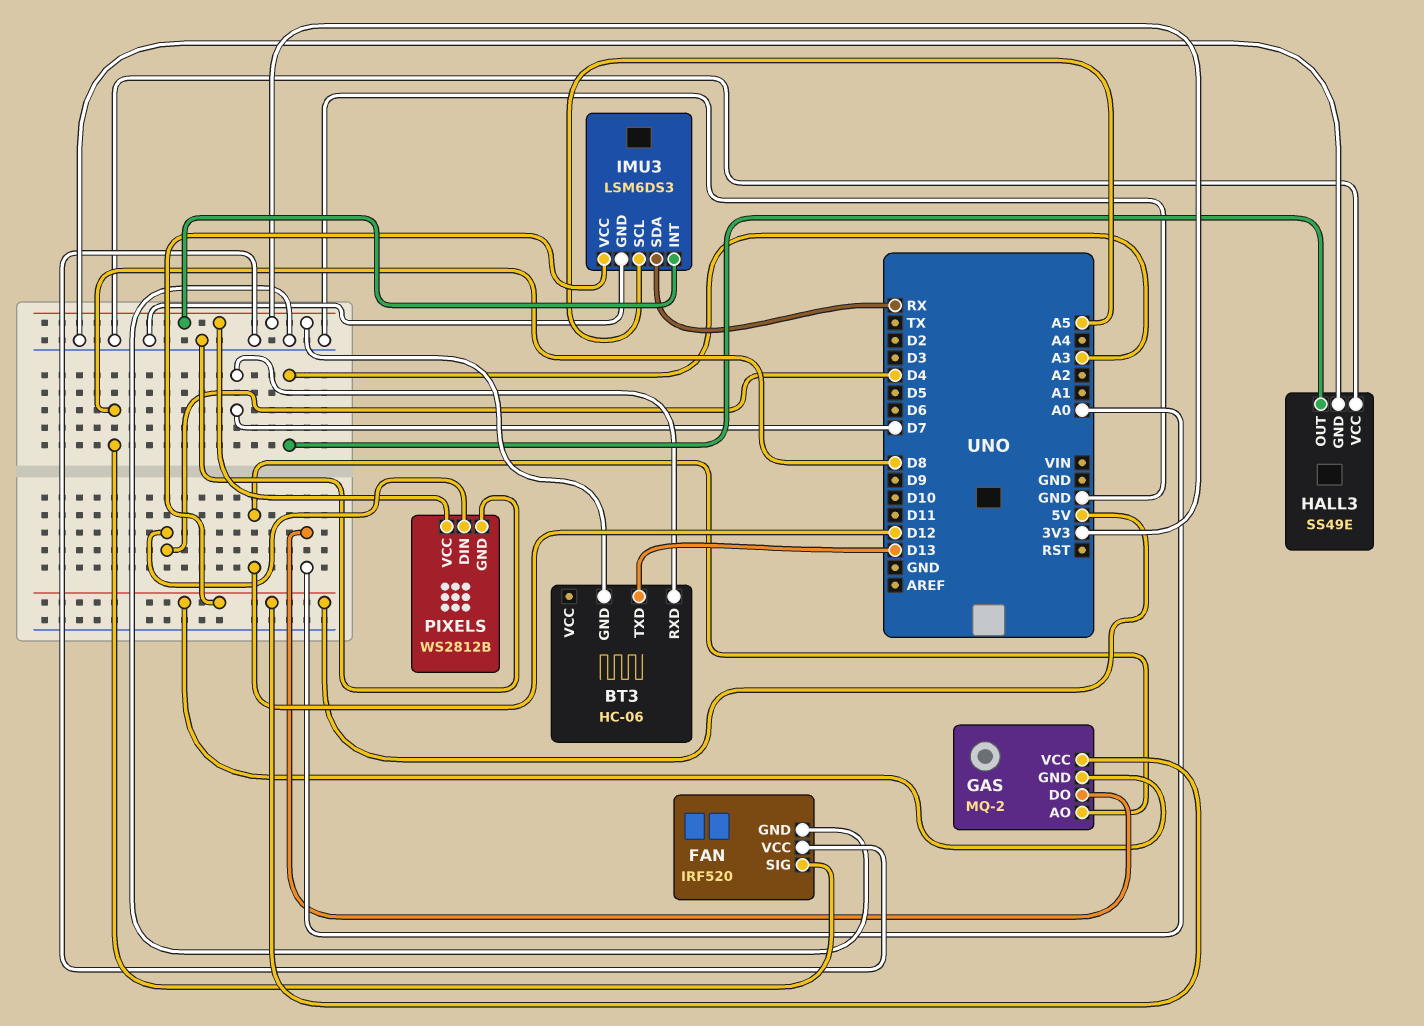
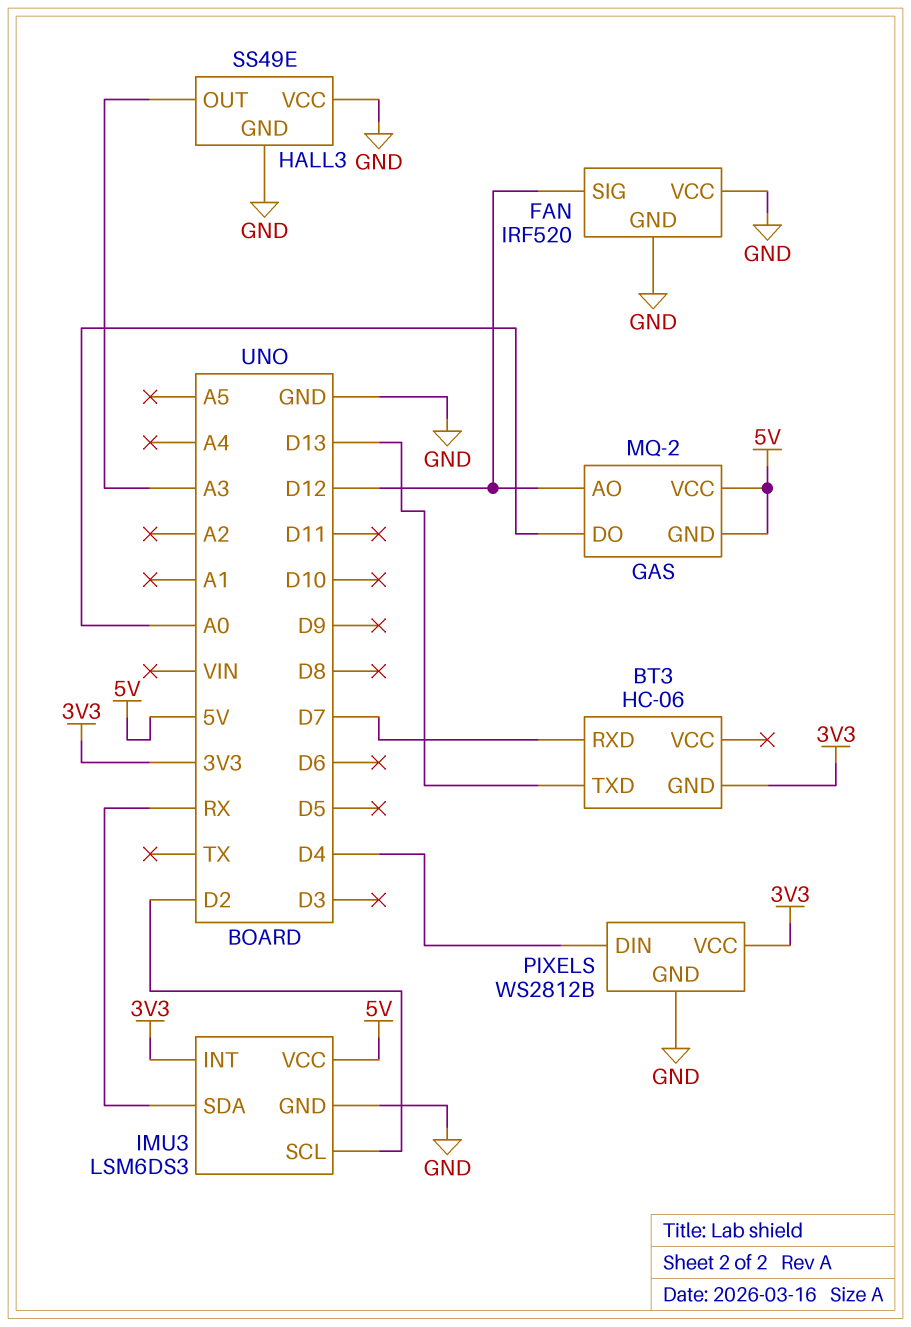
FAN pin SIG: D8 -> D12
IMU3 pin SCL: A5 -> D2

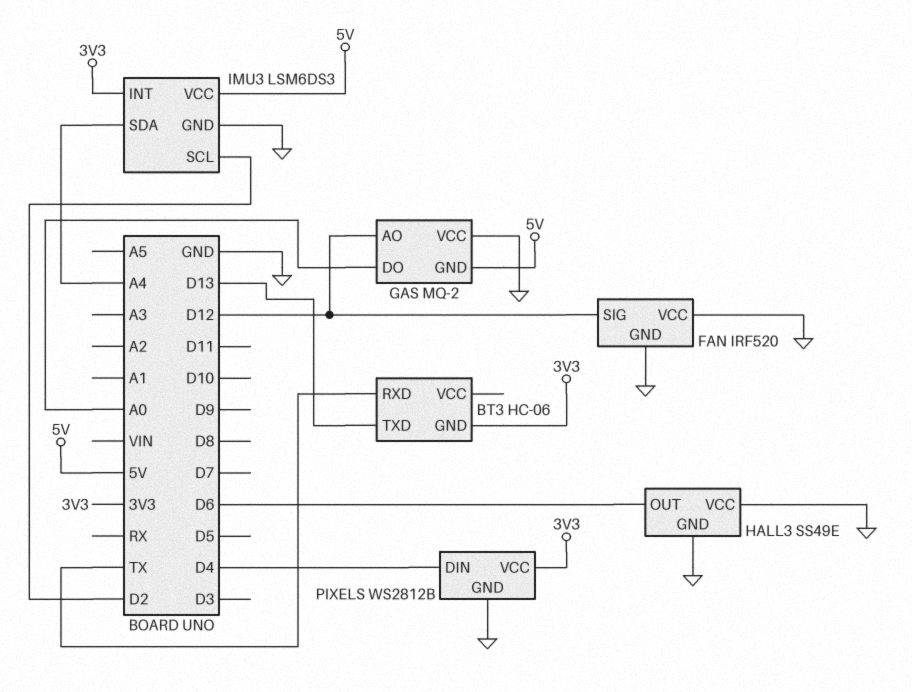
BT3 pin RXD: D7 -> TX
GAS pin VCC: 5V -> GND
HALL3 pin OUT: A3 -> D6
IMU3 pin SDA: RX -> A4

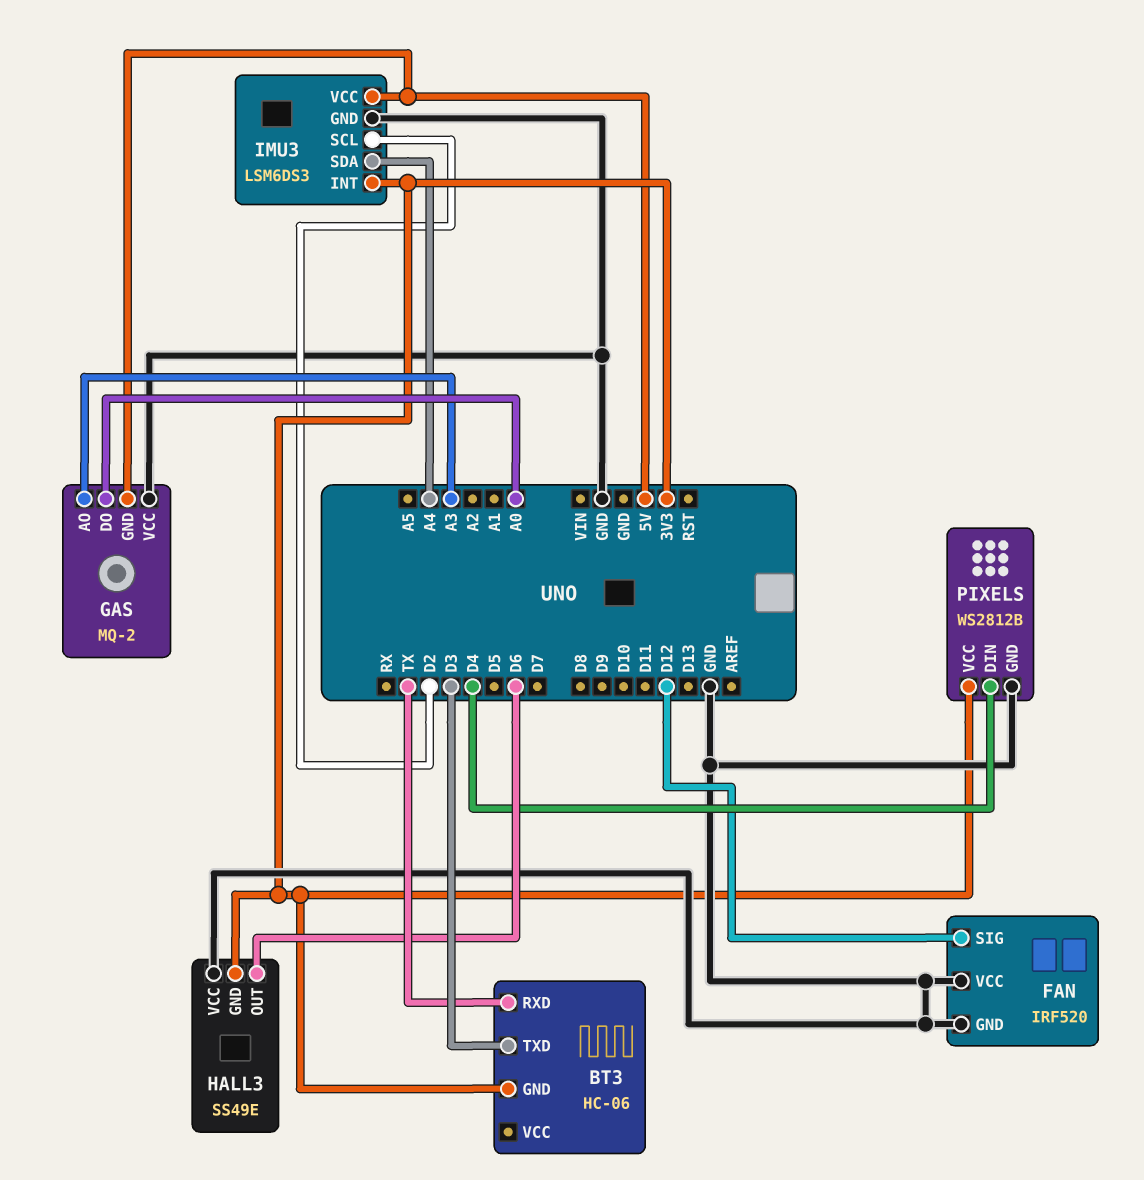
BT3 pin TXD: D13 -> D3
GAS pin AO: D12 -> A3
HALL3 pin GND: GND -> 3V3

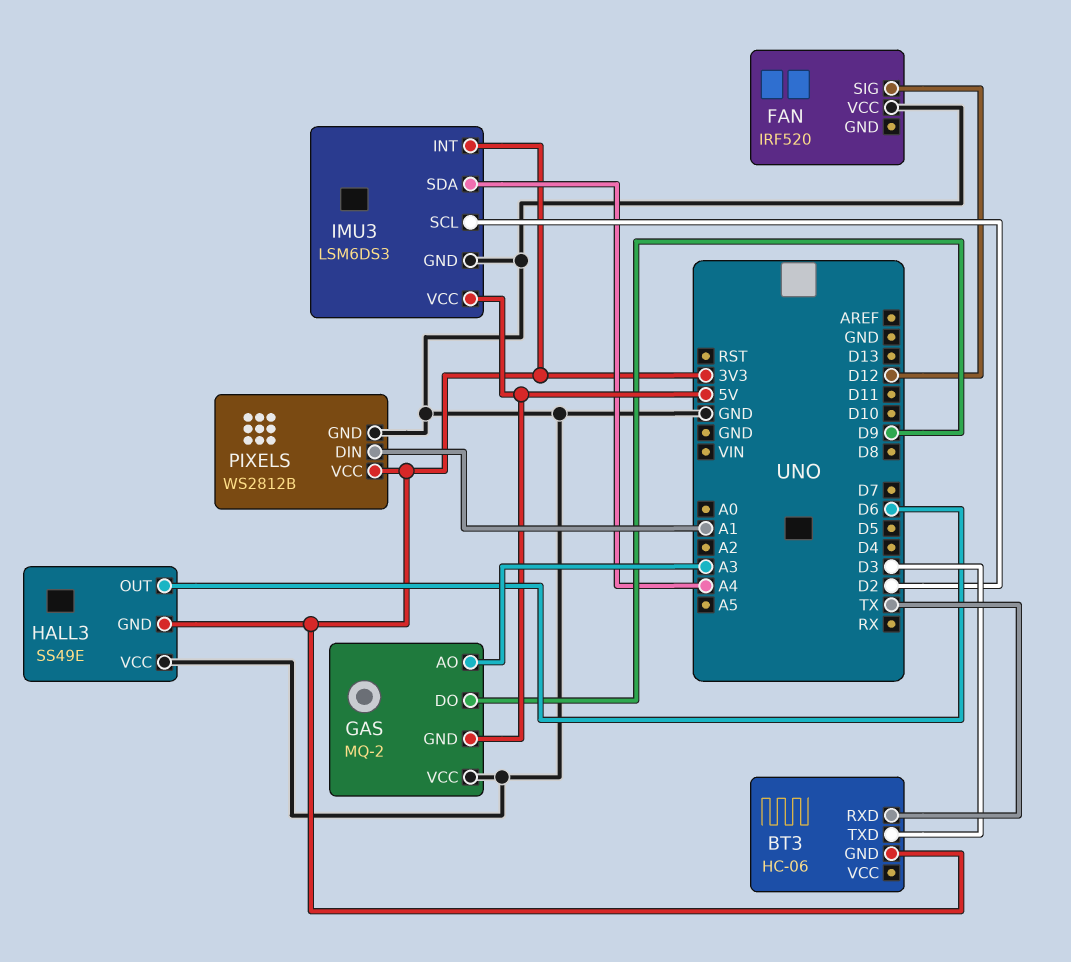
FAN pin GND: GND -> none
GAS pin DO: A0 -> D9
PIXELS pin DIN: D4 -> A1

